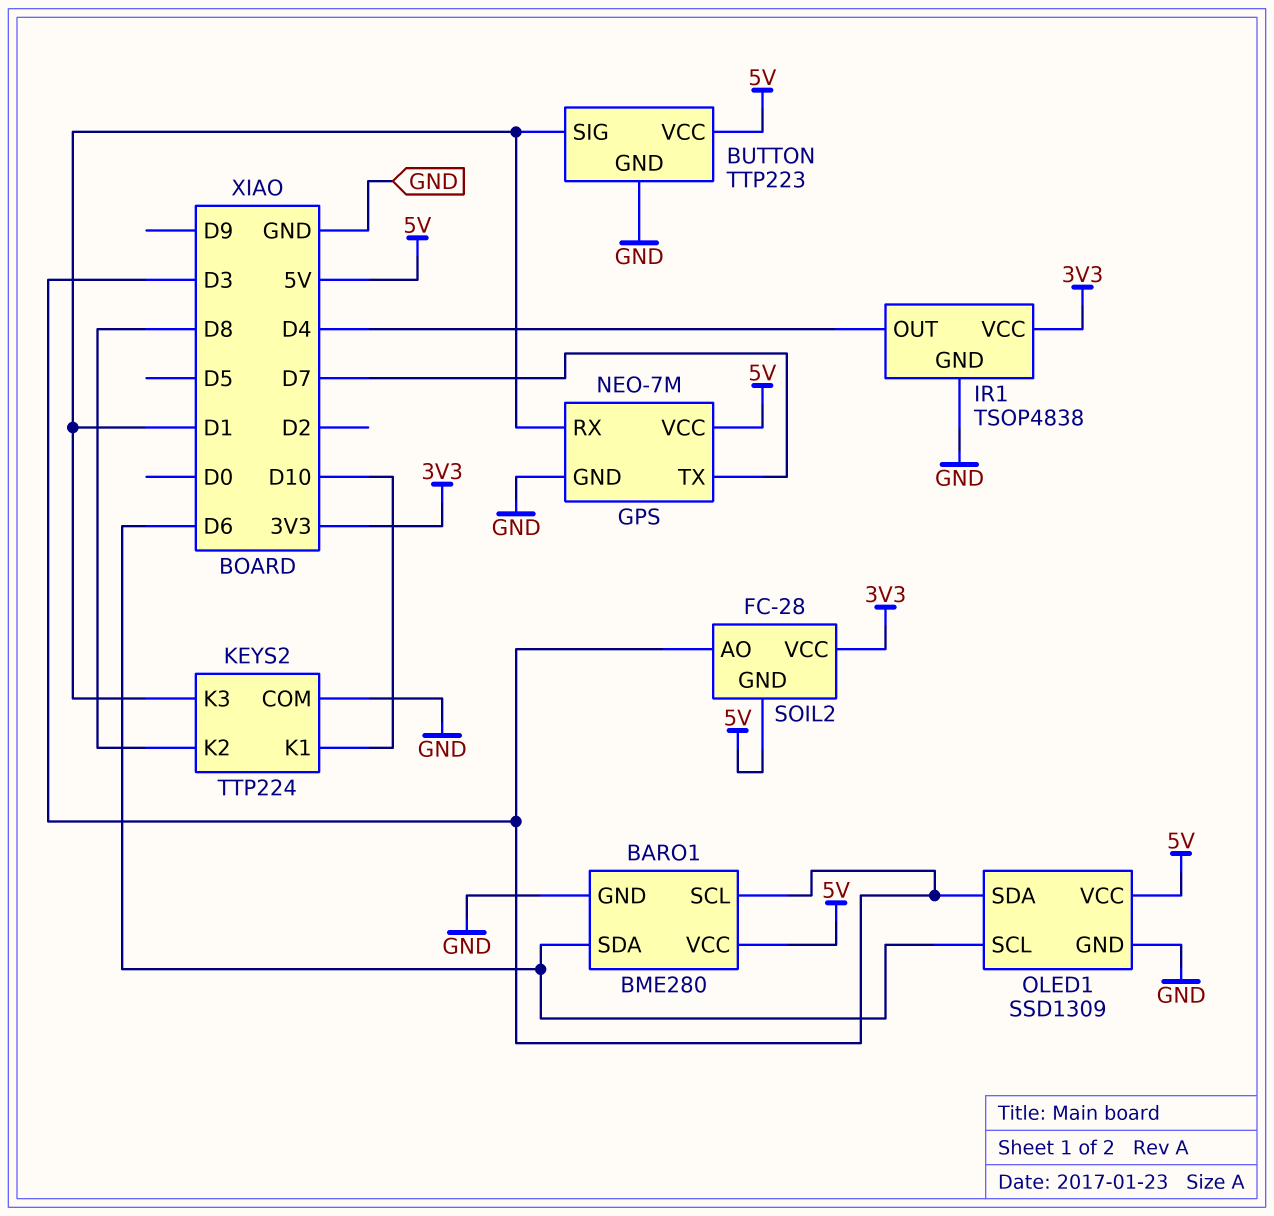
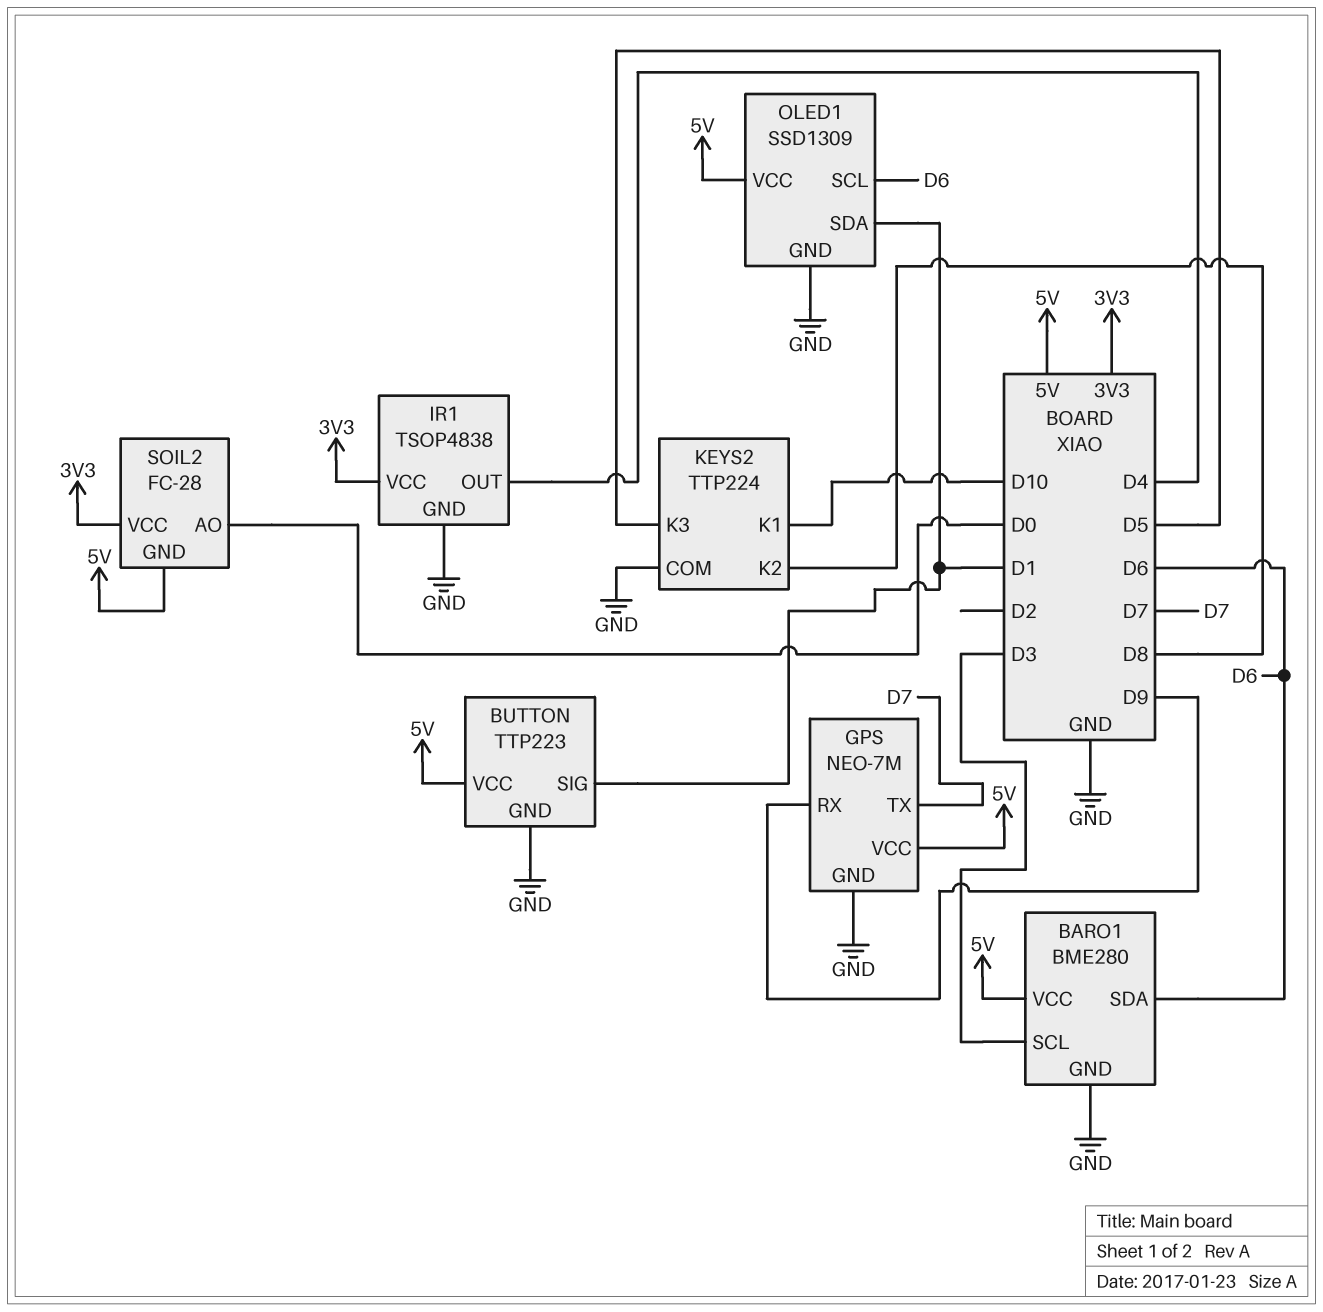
GPS pin RX: D1 -> D9
KEYS2 pin K3: D1 -> D5
OLED1 pin SDA: D3 -> D1
SOIL2 pin AO: D3 -> D0

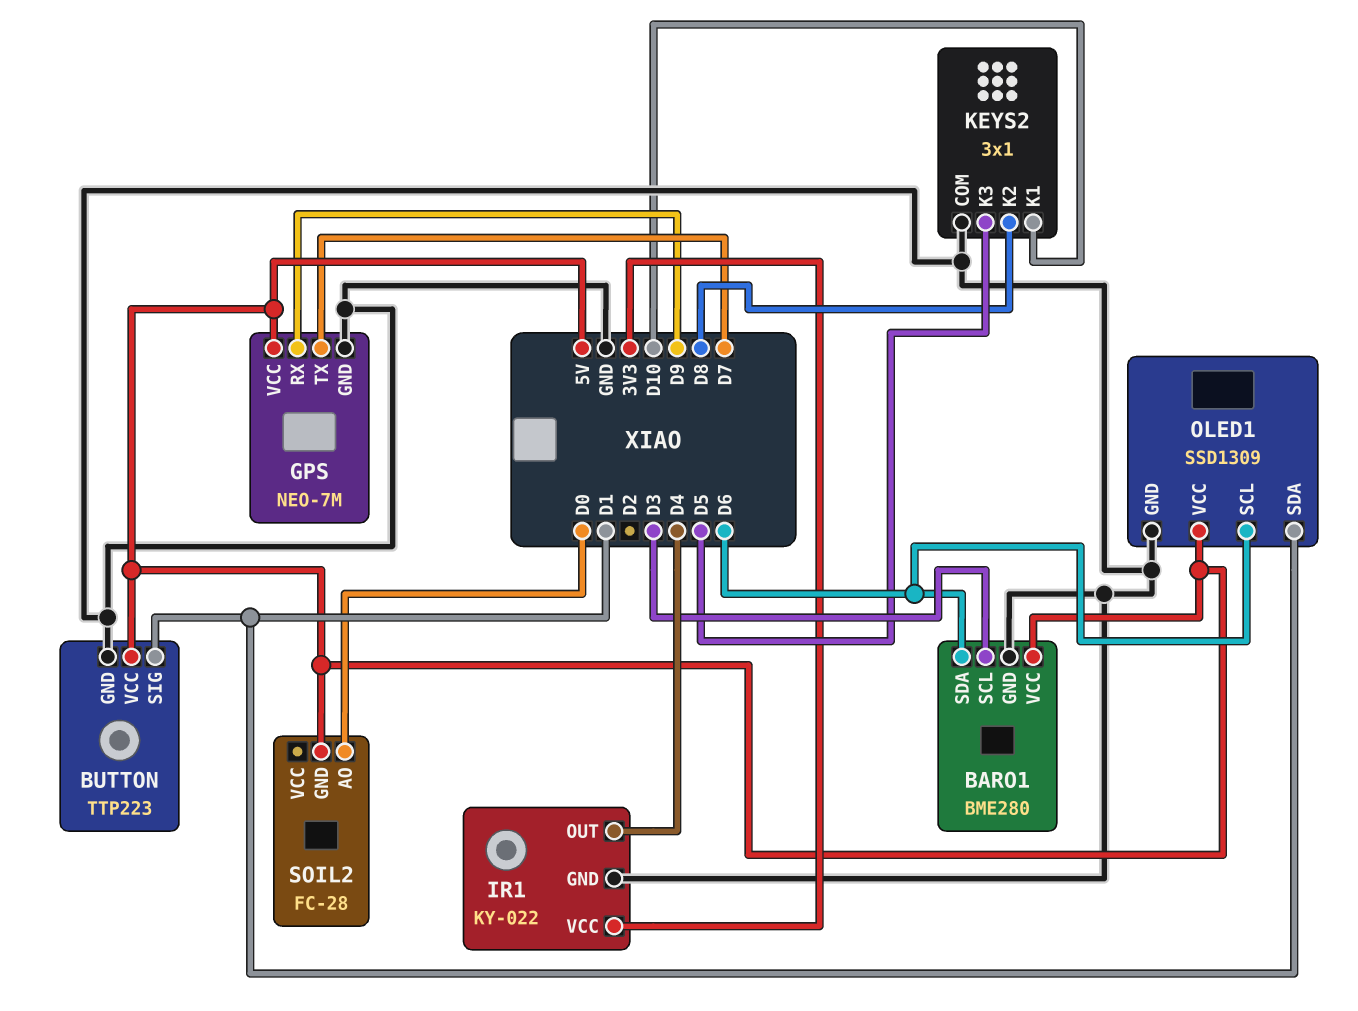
IR1: TSOP4838 -> KY-022
KEYS2: TTP224 -> 3x1
SOIL2 pin VCC: 3V3 -> none

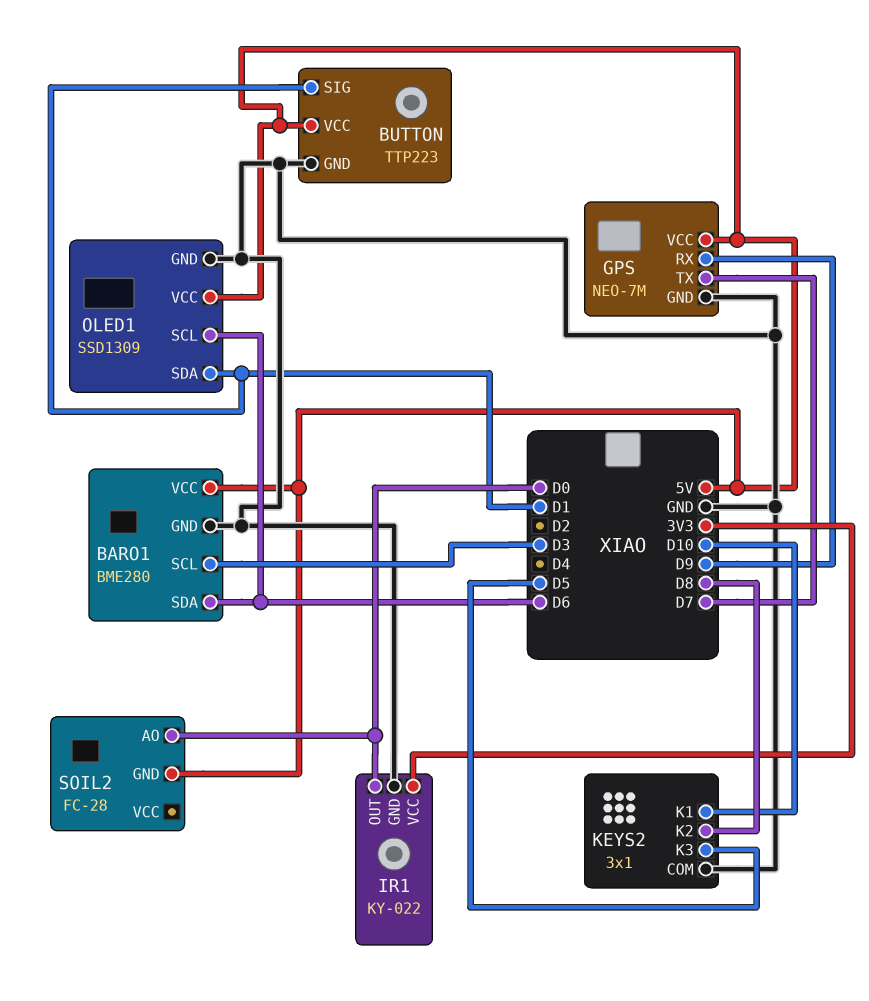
IR1 pin OUT: D4 -> D0

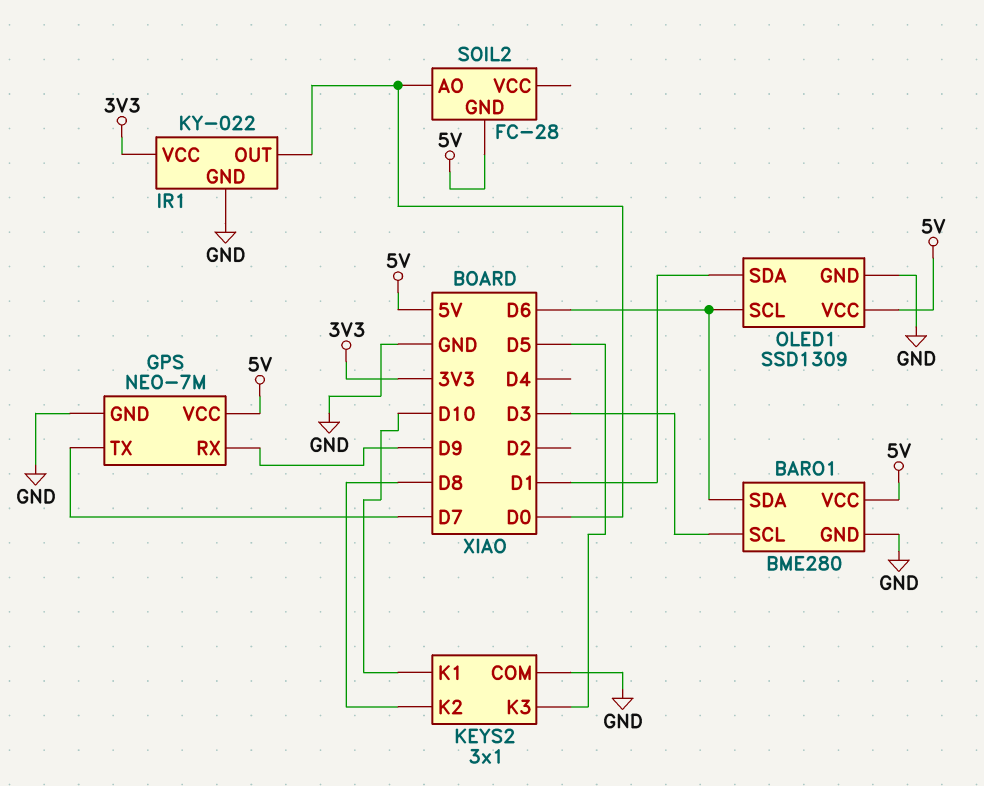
BUTTON: TTP223 -> none
BUTTON pin GND: GND -> none
BUTTON pin SIG: D1 -> none
BUTTON pin VCC: 5V -> none

